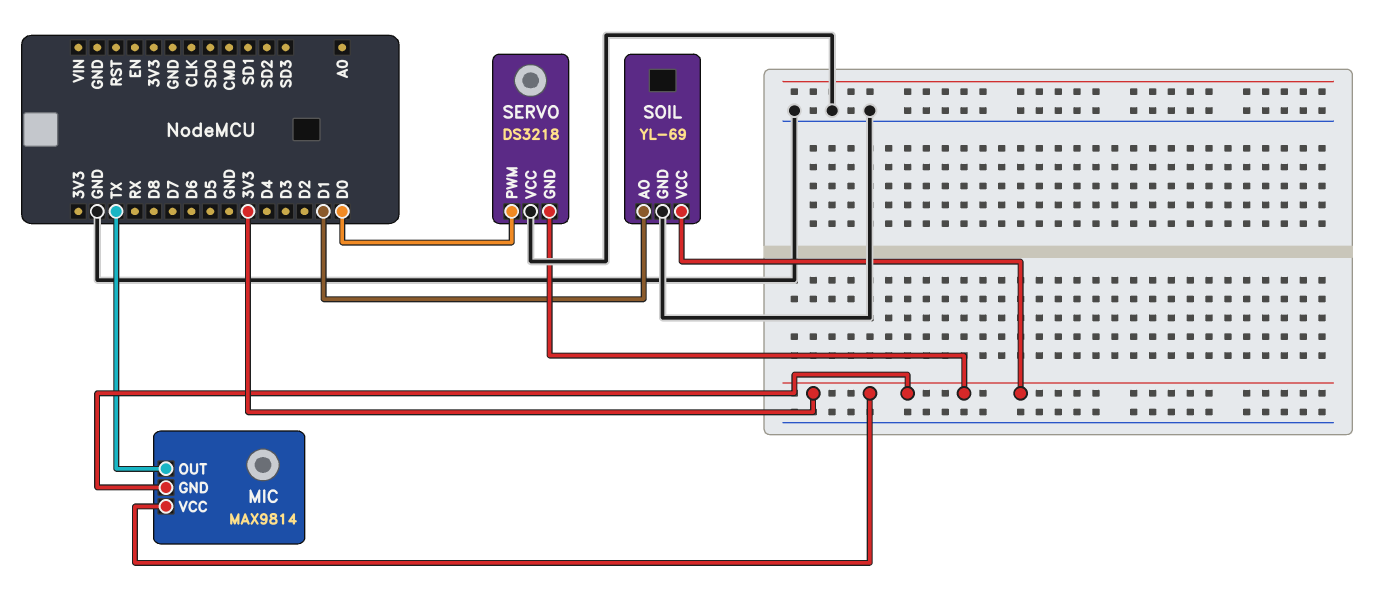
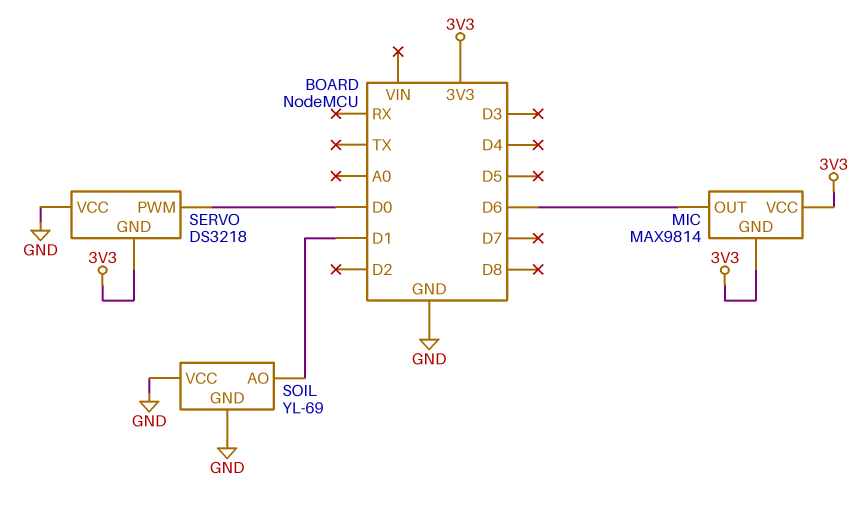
MIC pin OUT: TX -> D6
SOIL pin VCC: 3V3 -> GND

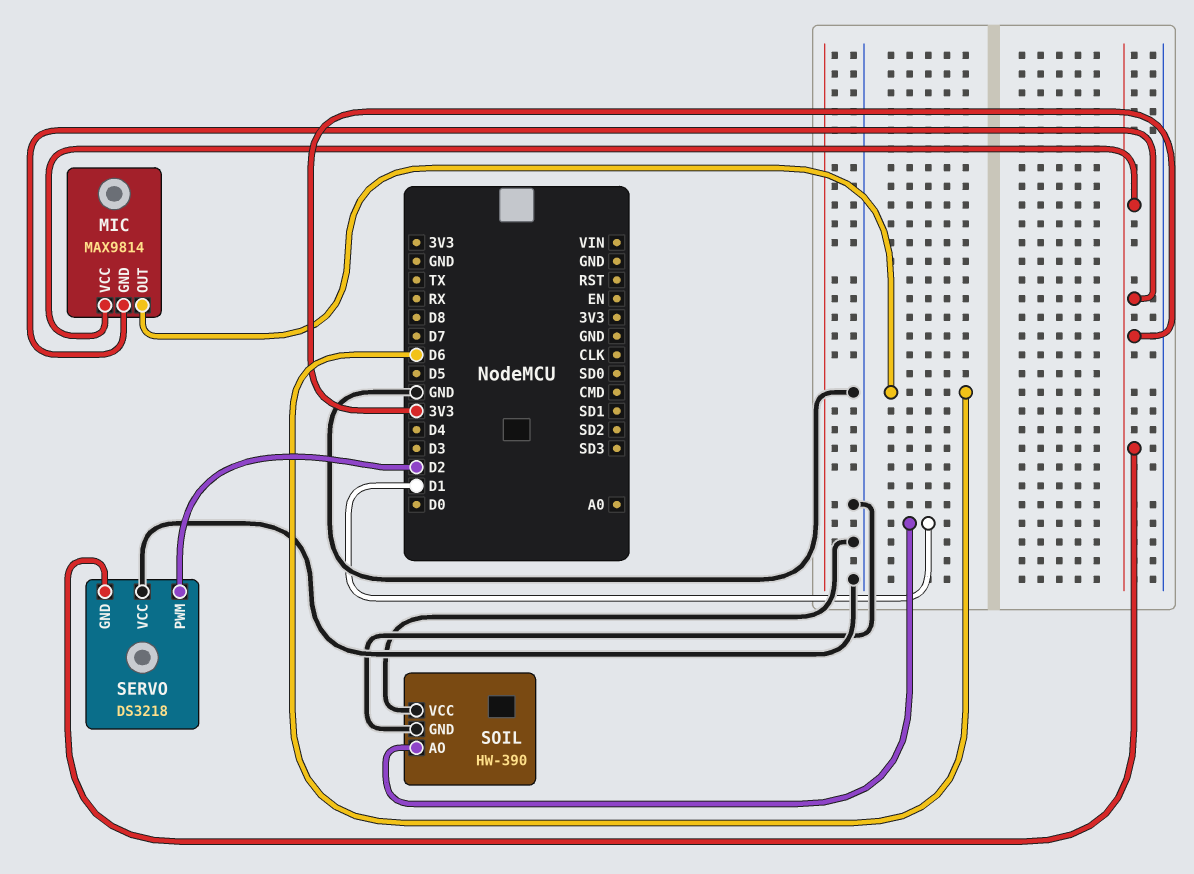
SERVO pin PWM: D0 -> D2
SOIL: YL-69 -> HW-390

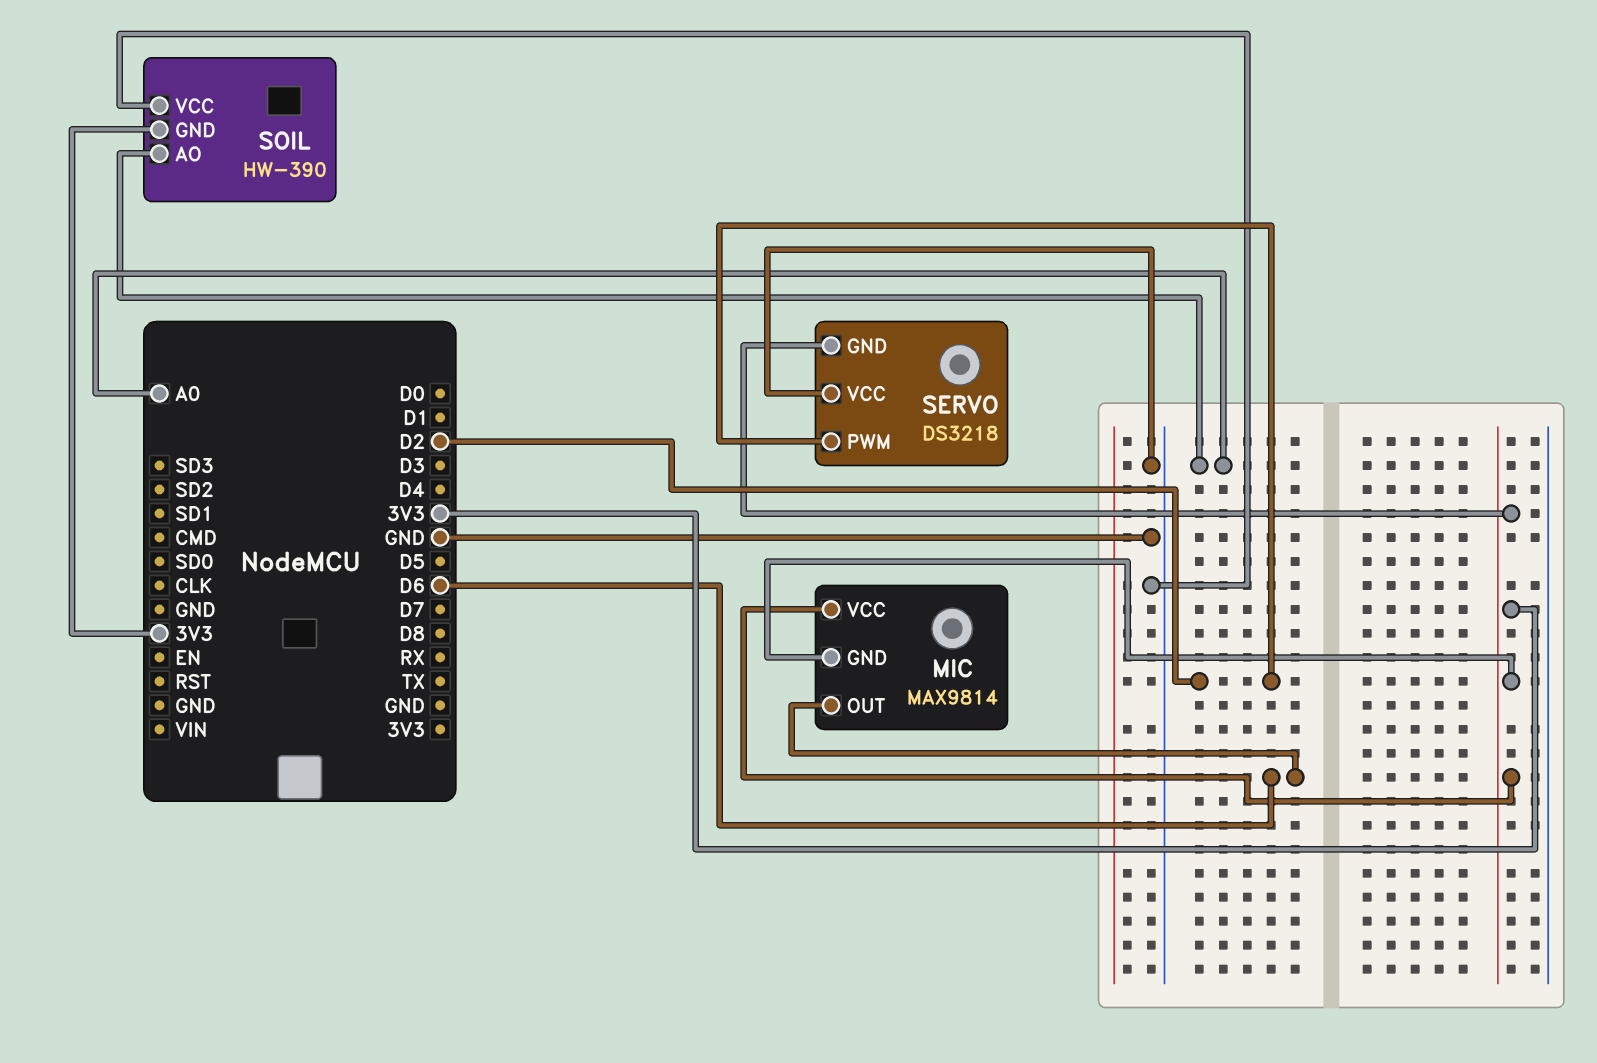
SOIL pin AO: D1 -> A0
SOIL pin GND: GND -> 3V3

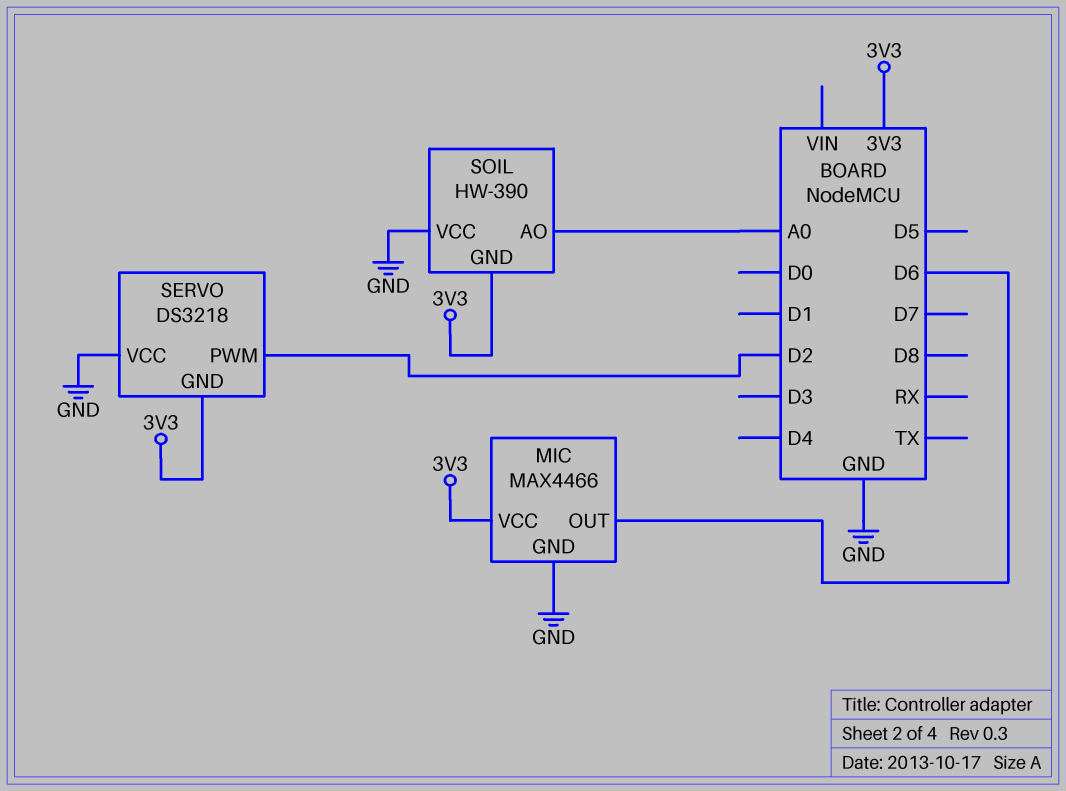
MIC: MAX9814 -> MAX4466
MIC pin GND: 3V3 -> GND

